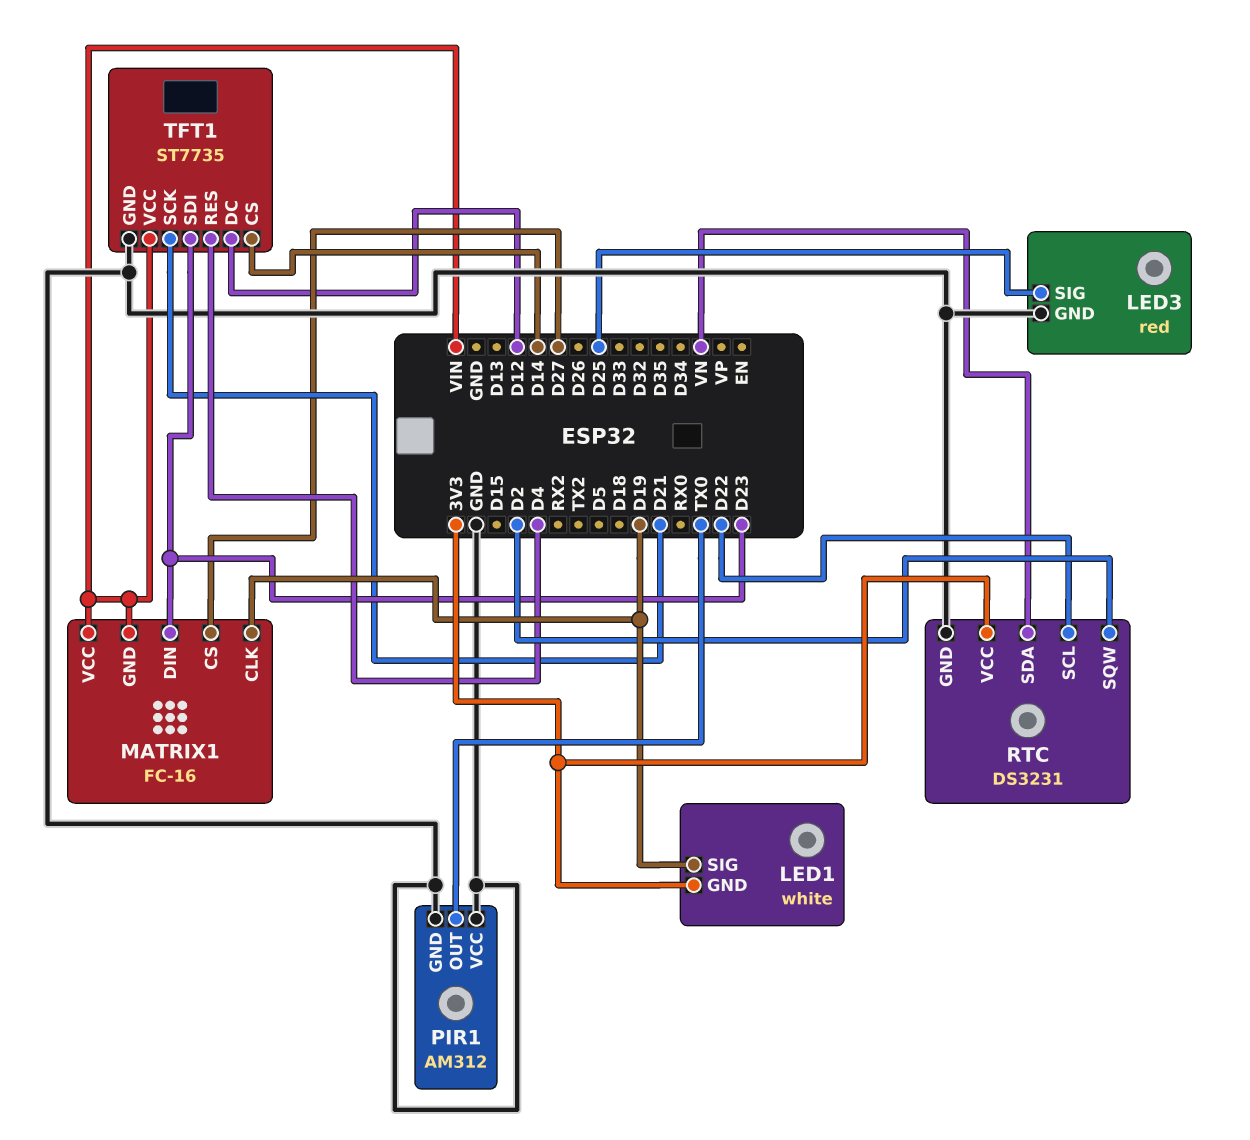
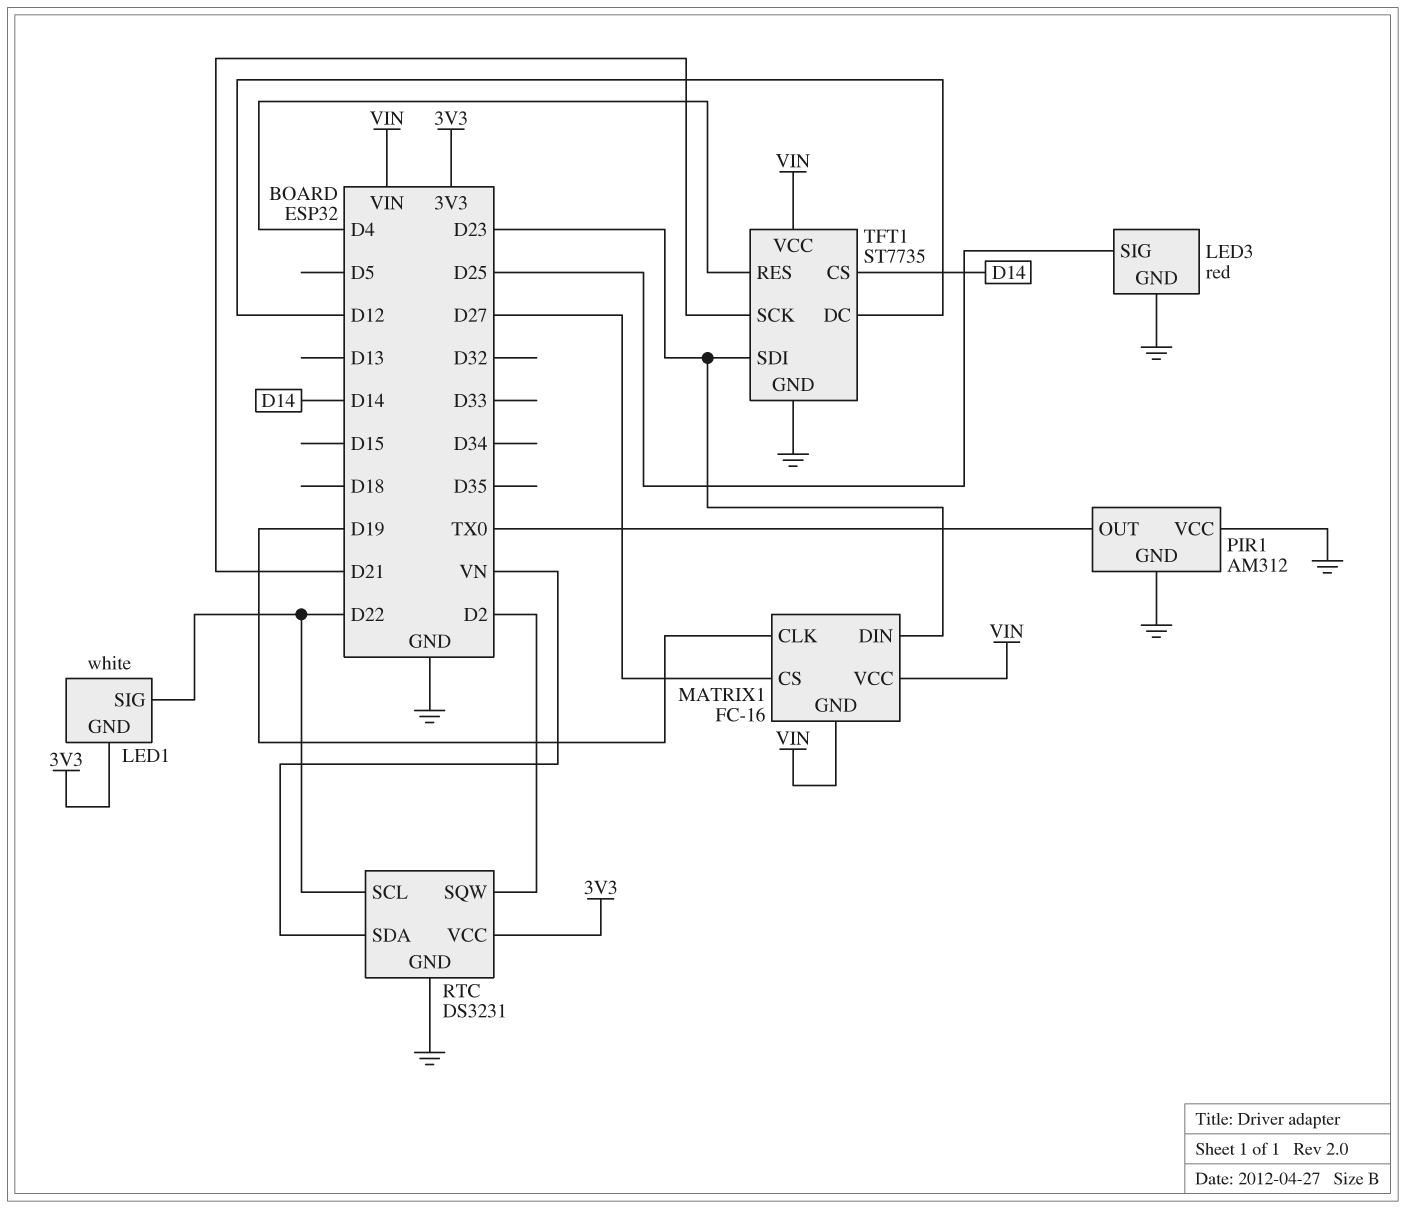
LED1 pin SIG: D19 -> D22

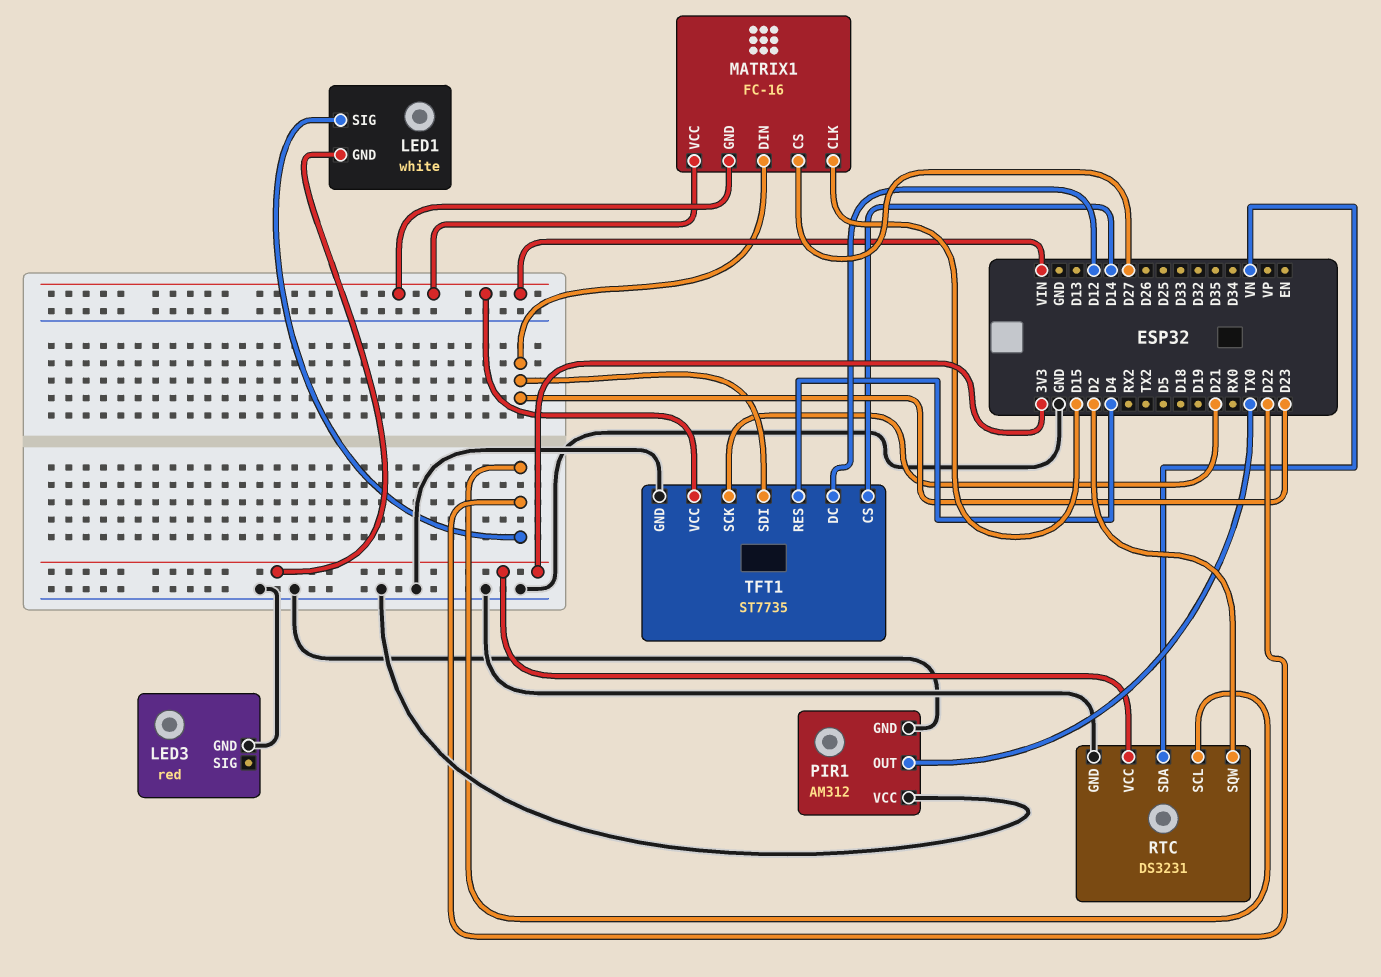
LED3 pin SIG: D25 -> none
MATRIX1 pin CLK: D19 -> D15

